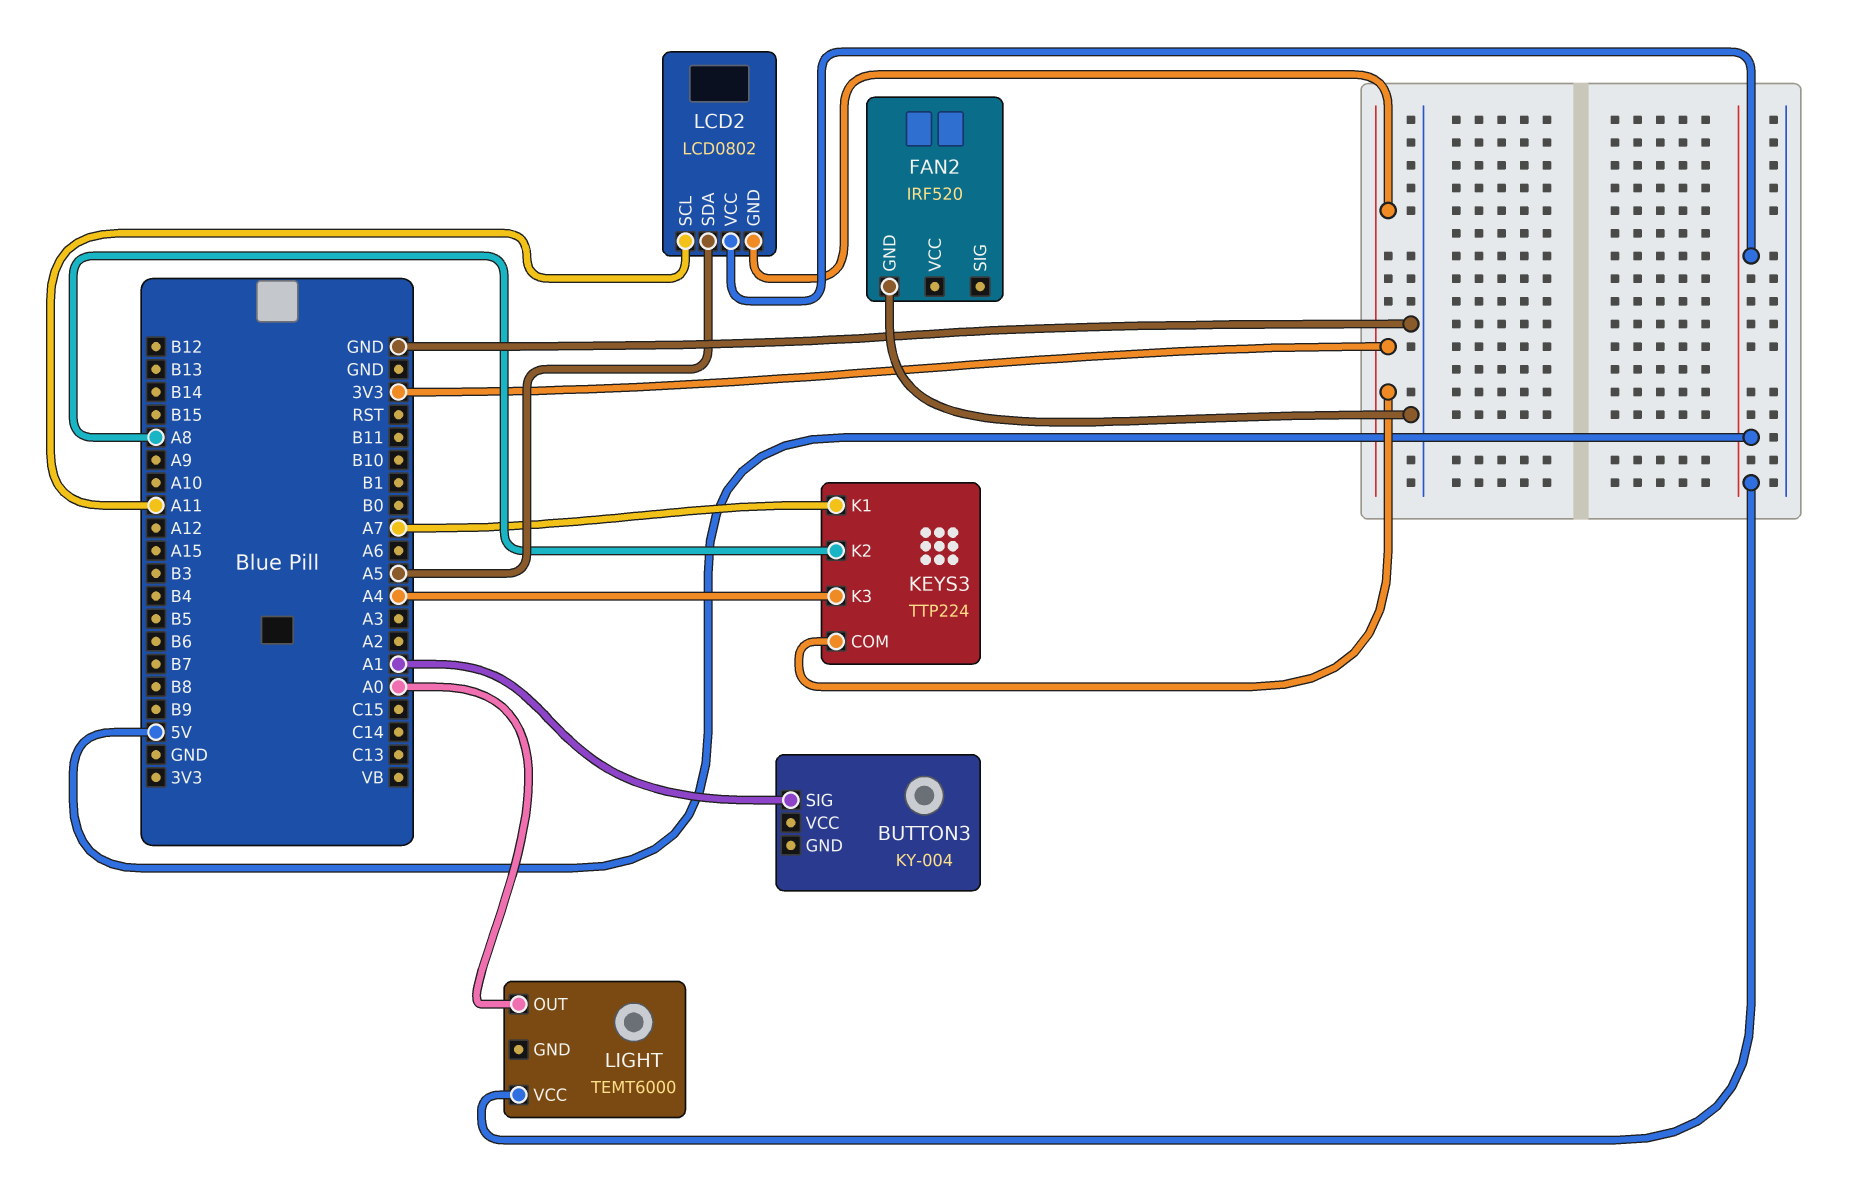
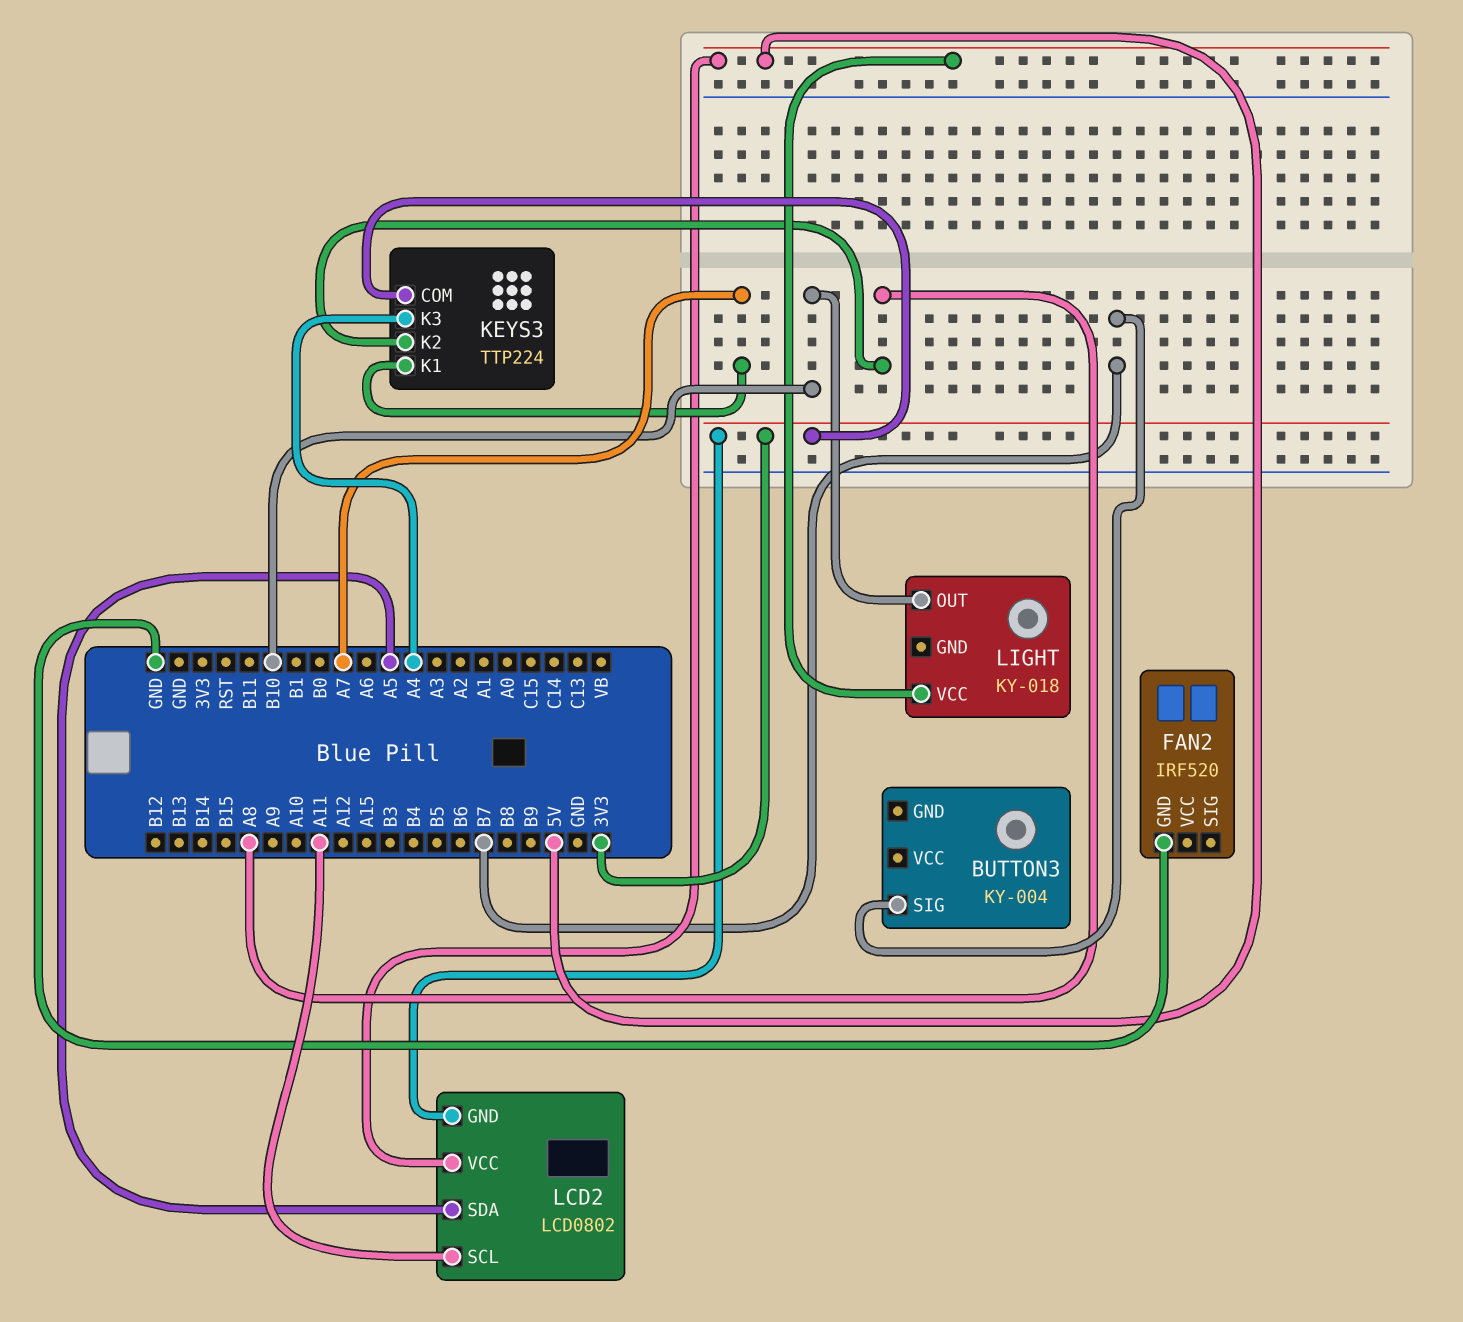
BUTTON3 pin SIG: A1 -> B7
LIGHT: TEMT6000 -> KY-018
LIGHT pin OUT: A0 -> B10

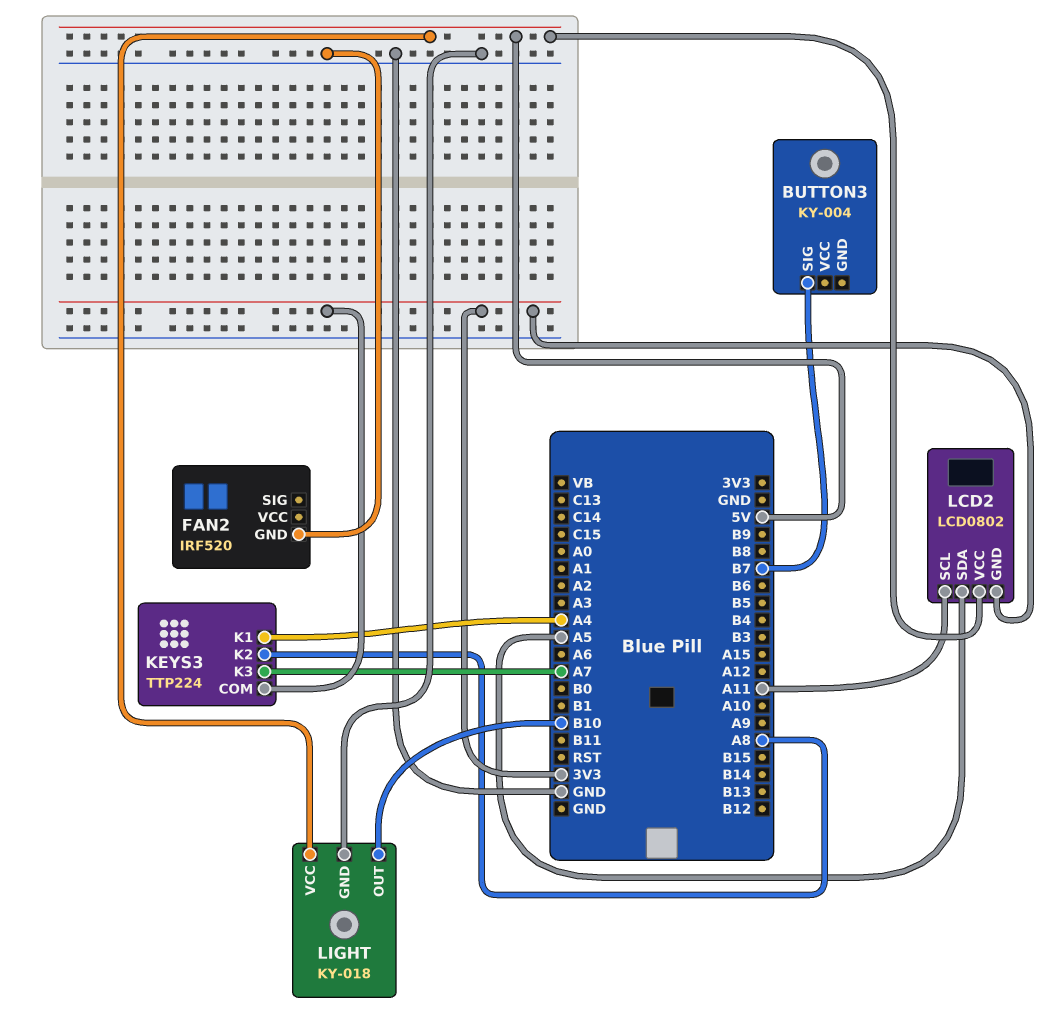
KEYS3 pin K1: A7 -> A4
KEYS3 pin K3: A4 -> A7
LIGHT pin GND: none -> GND

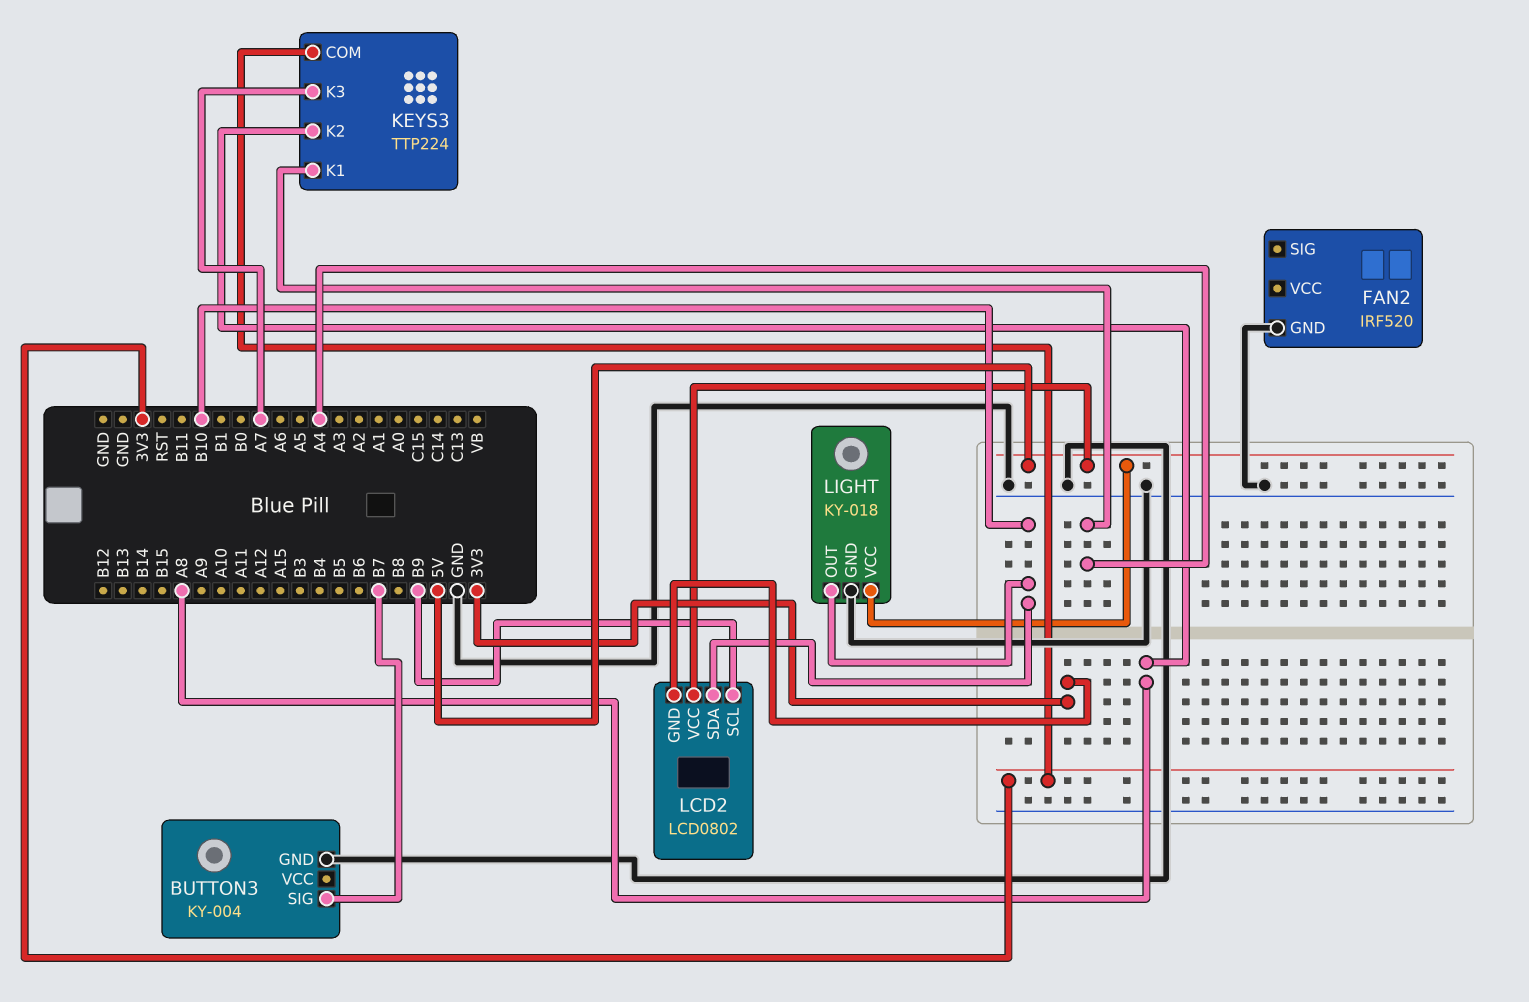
BUTTON3 pin GND: none -> GND
LCD2 pin SCL: A11 -> B9
LCD2 pin SDA: A5 -> B10

